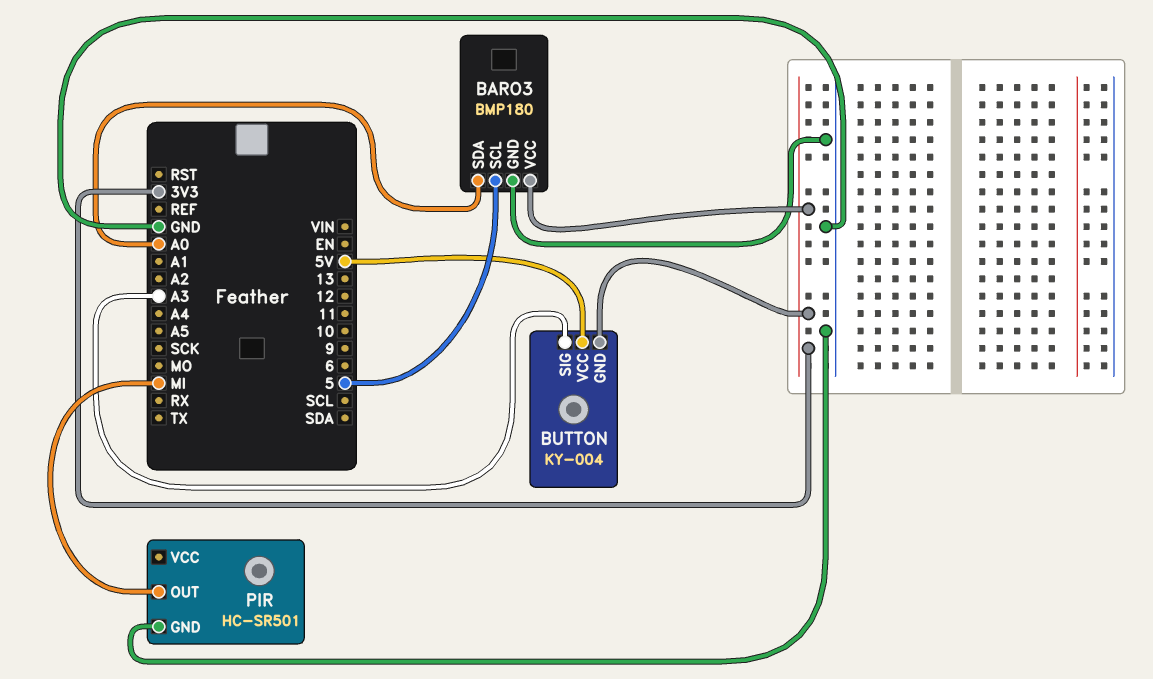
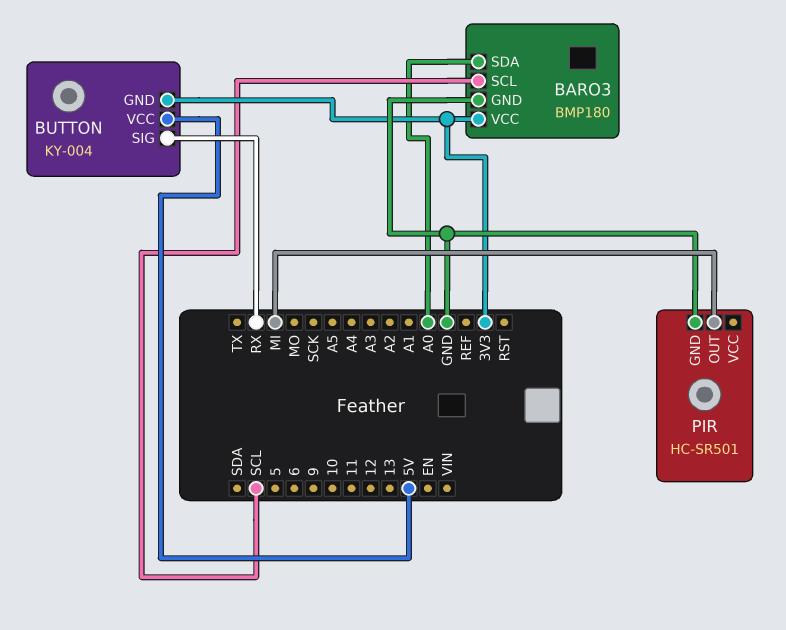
BARO3 pin SCL: 5 -> SCL
BUTTON pin SIG: A3 -> RX

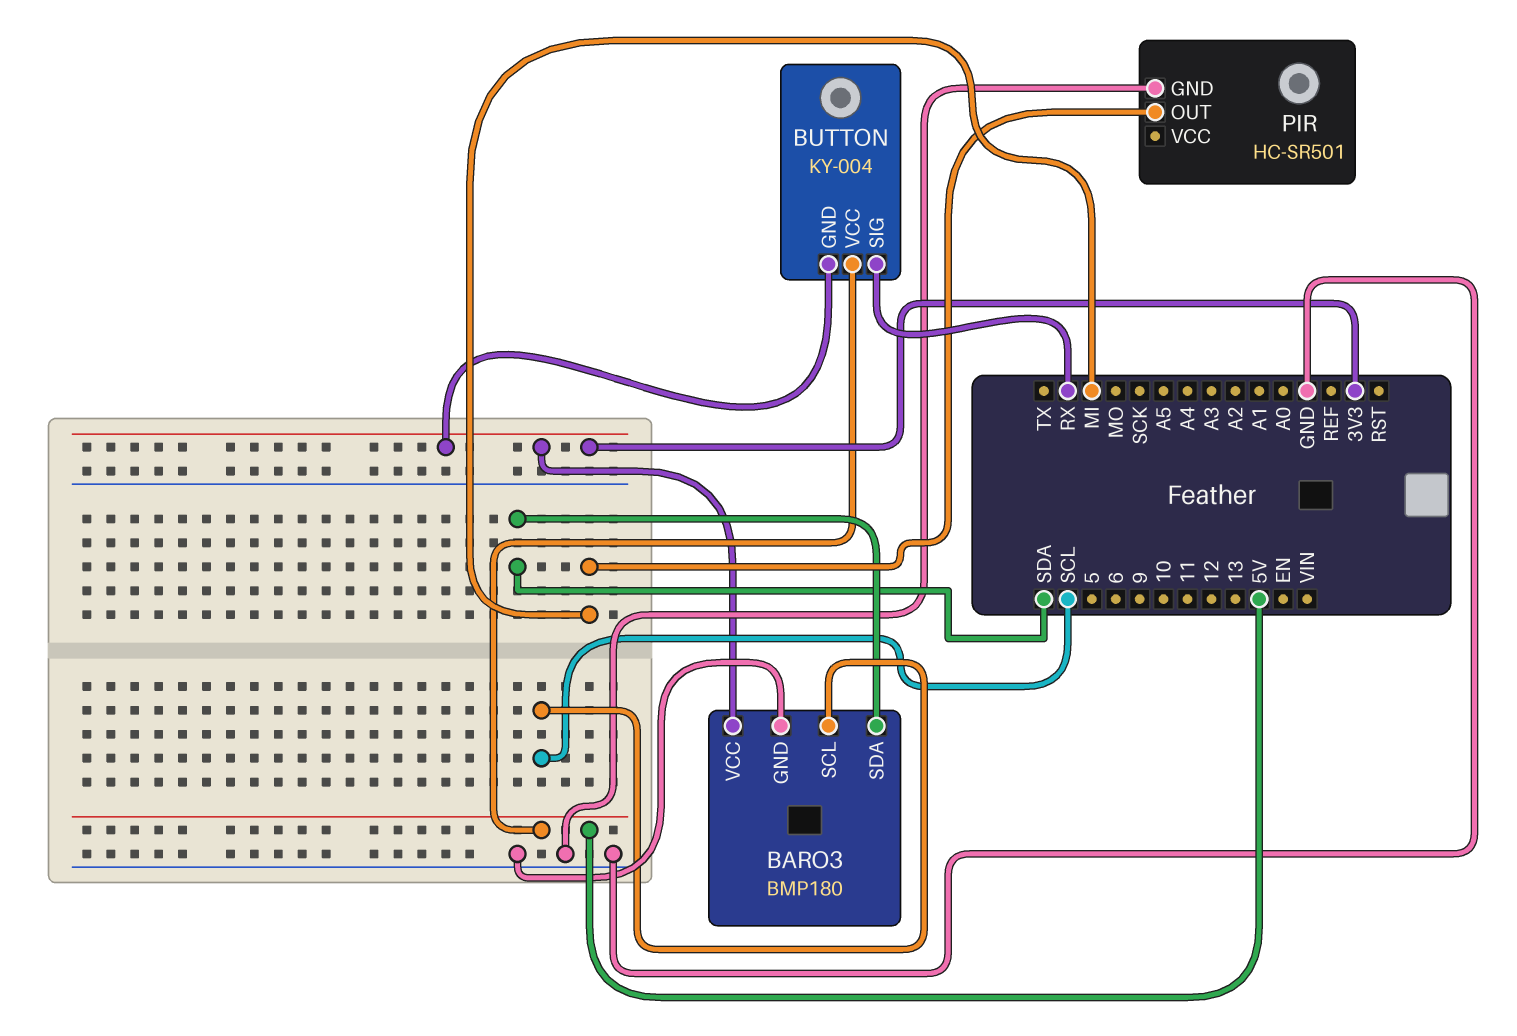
BARO3 pin SDA: A0 -> SDA

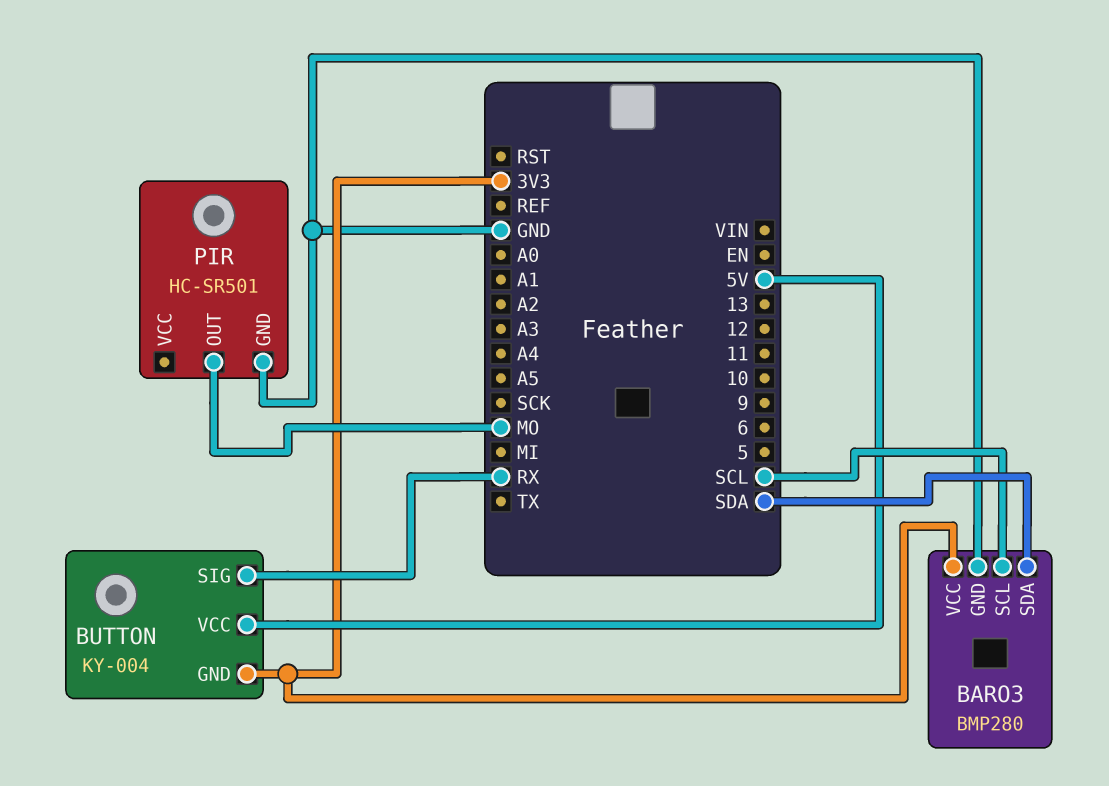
BARO3: BMP180 -> BMP280
PIR pin OUT: MI -> MO

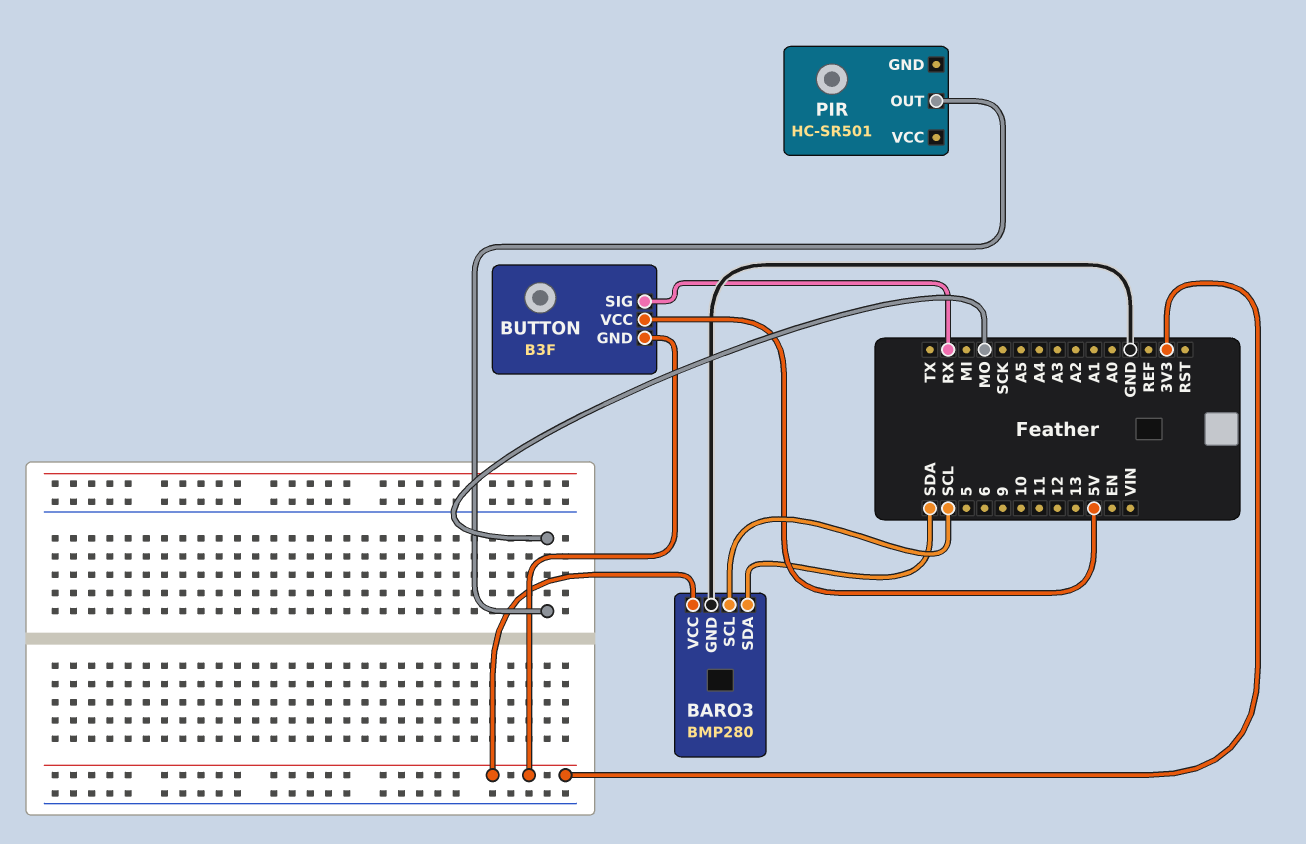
BUTTON: KY-004 -> B3F
PIR pin GND: GND -> none

